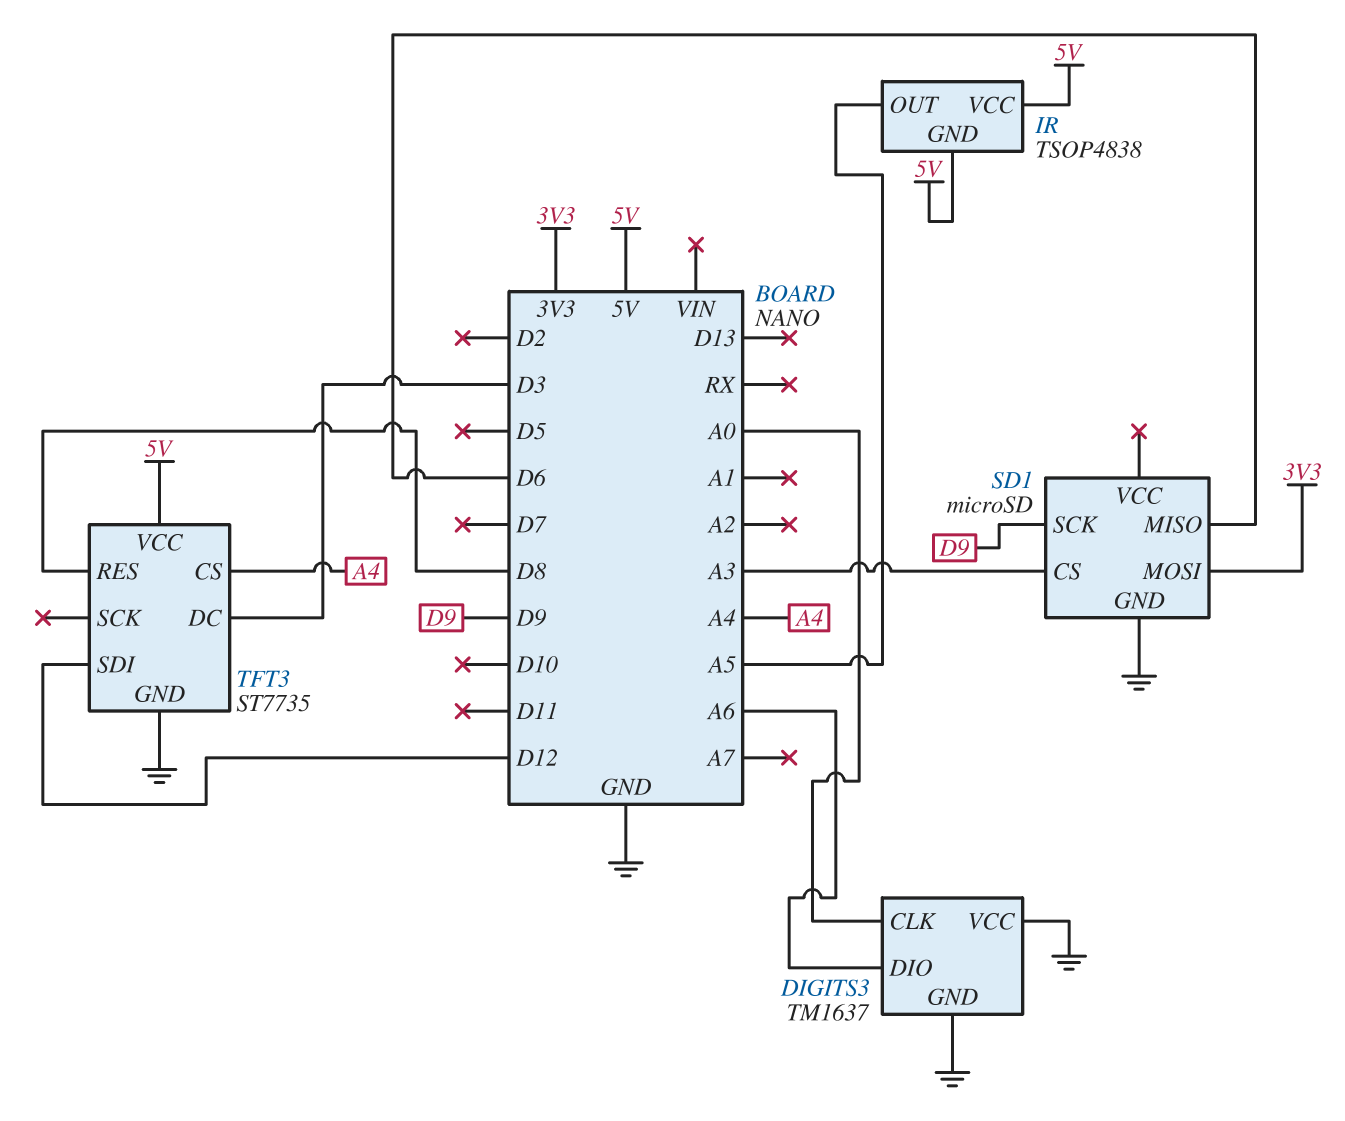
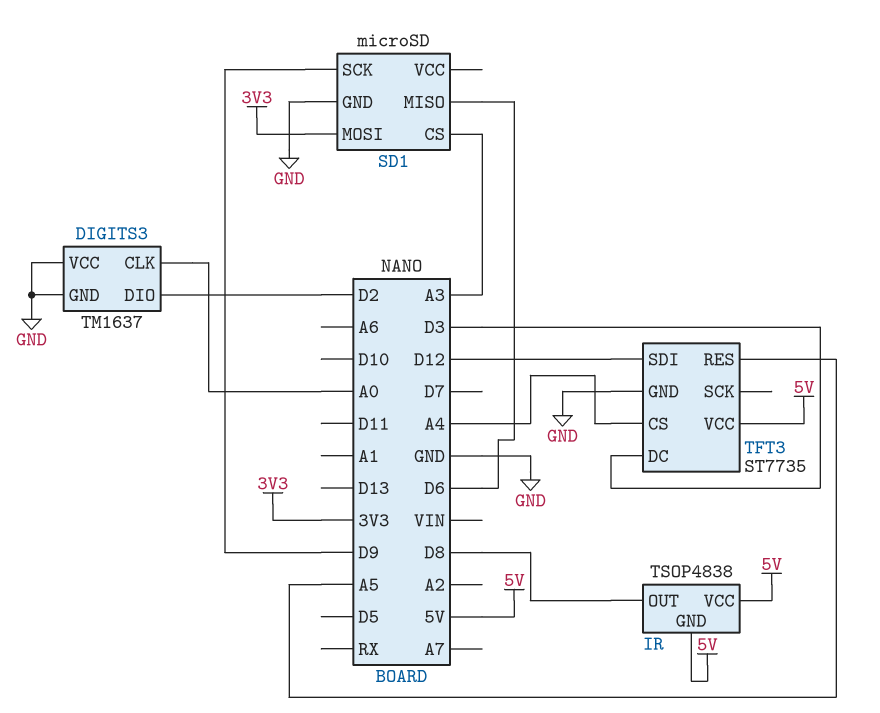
DIGITS3 pin DIO: A6 -> D2
IR pin OUT: A5 -> D8
TFT3 pin RES: D8 -> A5

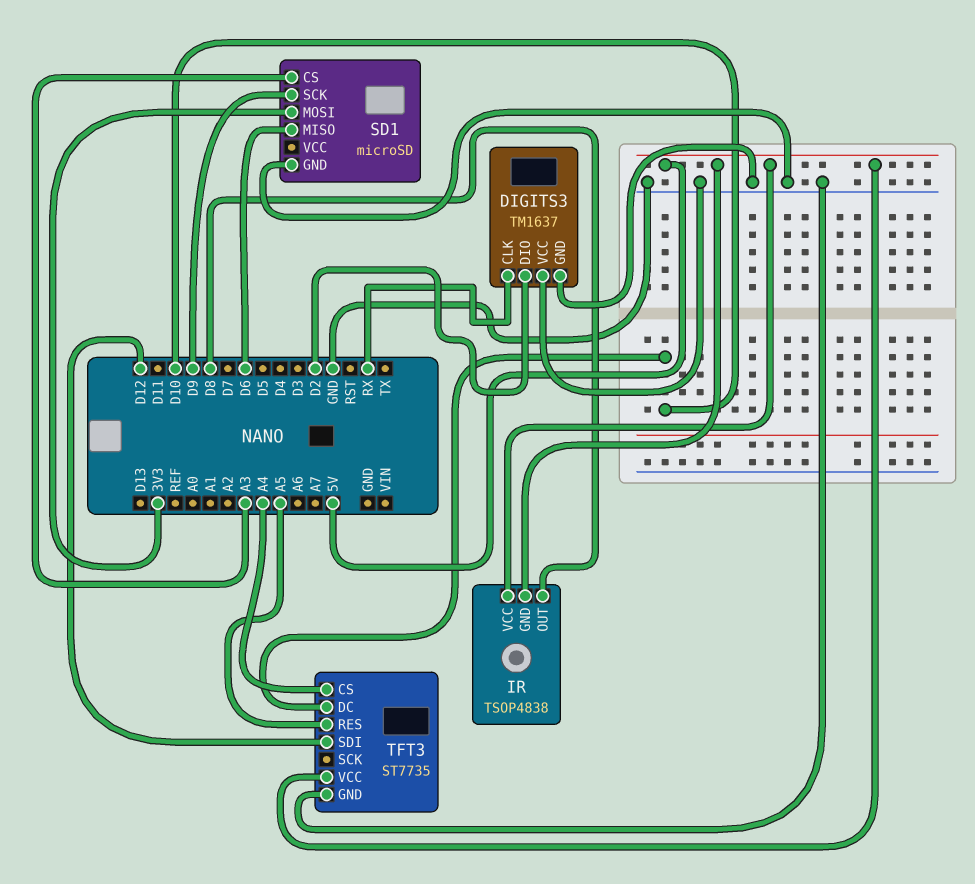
DIGITS3 pin CLK: A0 -> RX
TFT3 pin DC: D3 -> D10

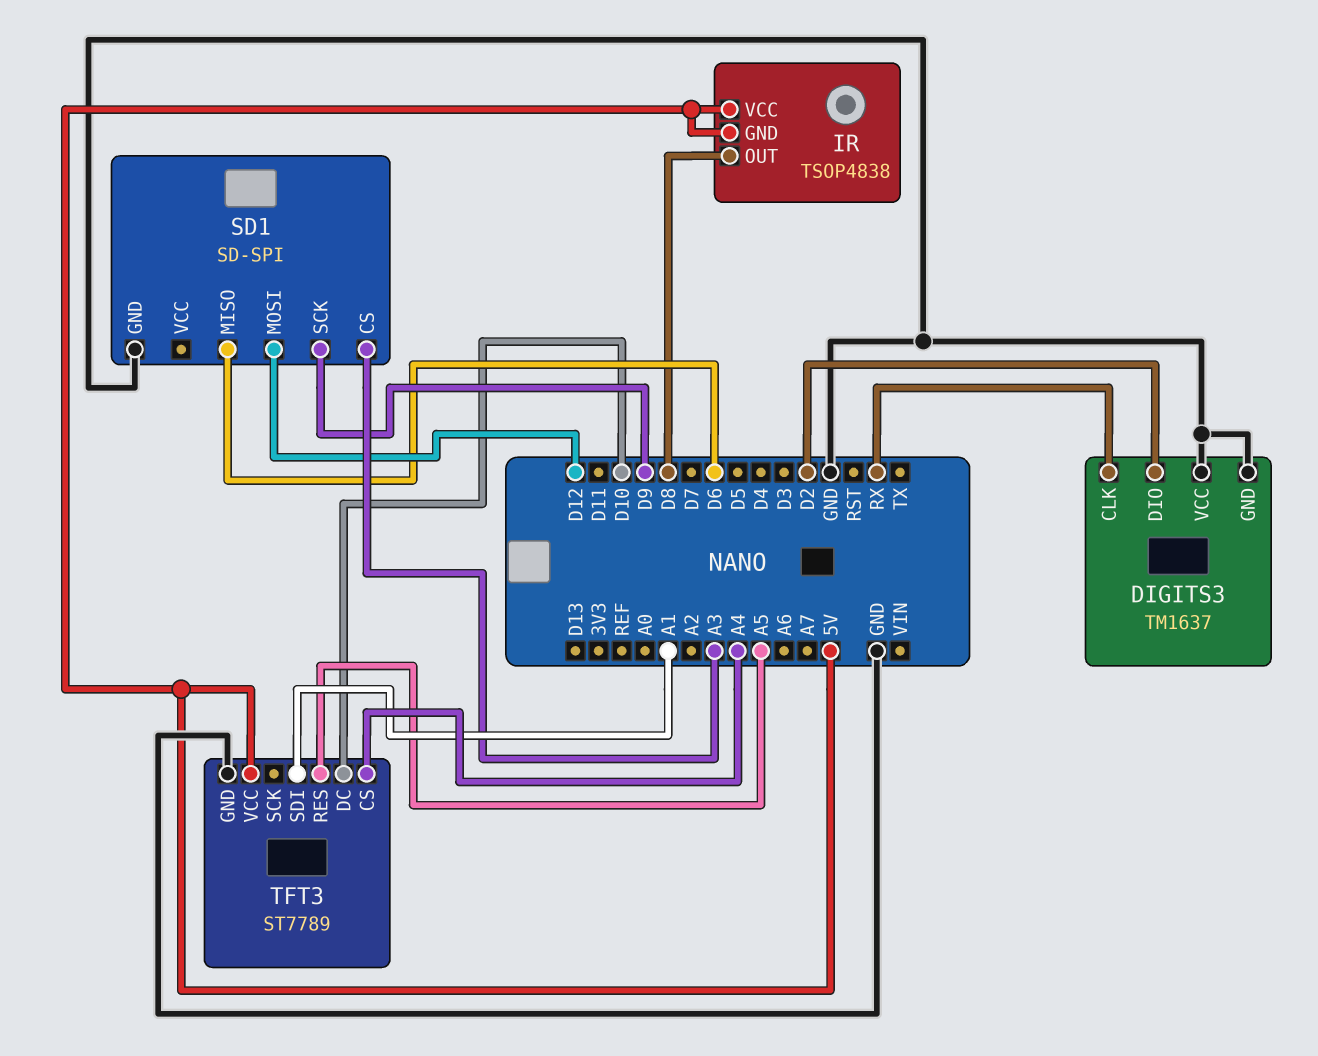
SD1: microSD -> SD-SPI
SD1 pin MOSI: 3V3 -> D12
TFT3: ST7735 -> ST7789
TFT3 pin SDI: D12 -> A1

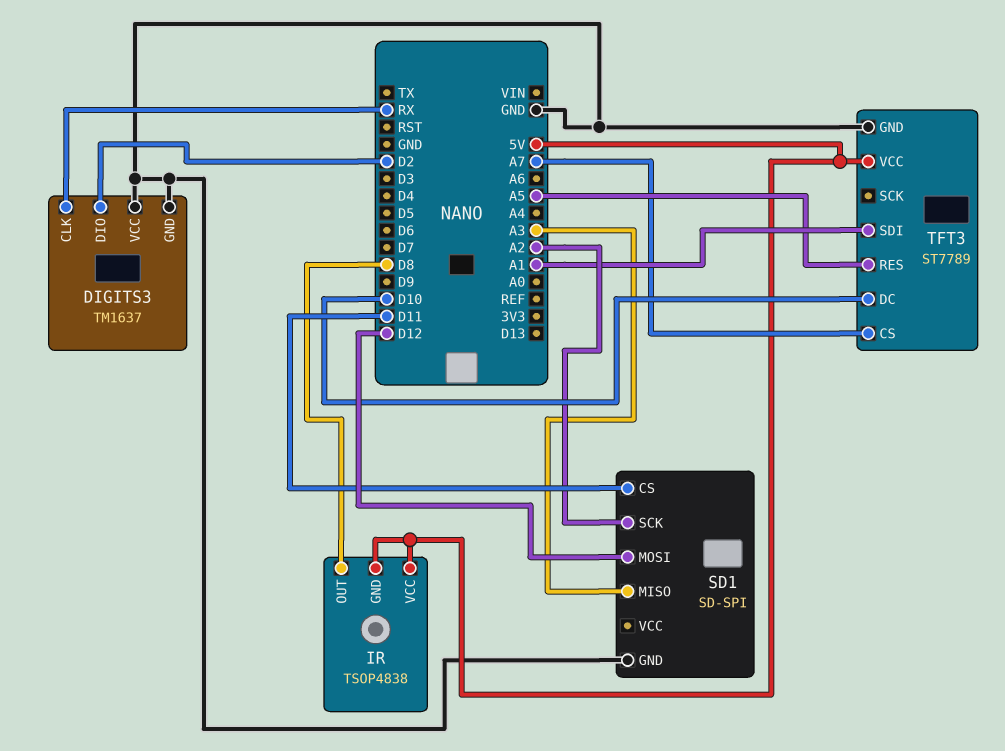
SD1 pin CS: A3 -> D11
SD1 pin MISO: D6 -> A3
SD1 pin SCK: D9 -> A2
TFT3 pin CS: A4 -> A7

